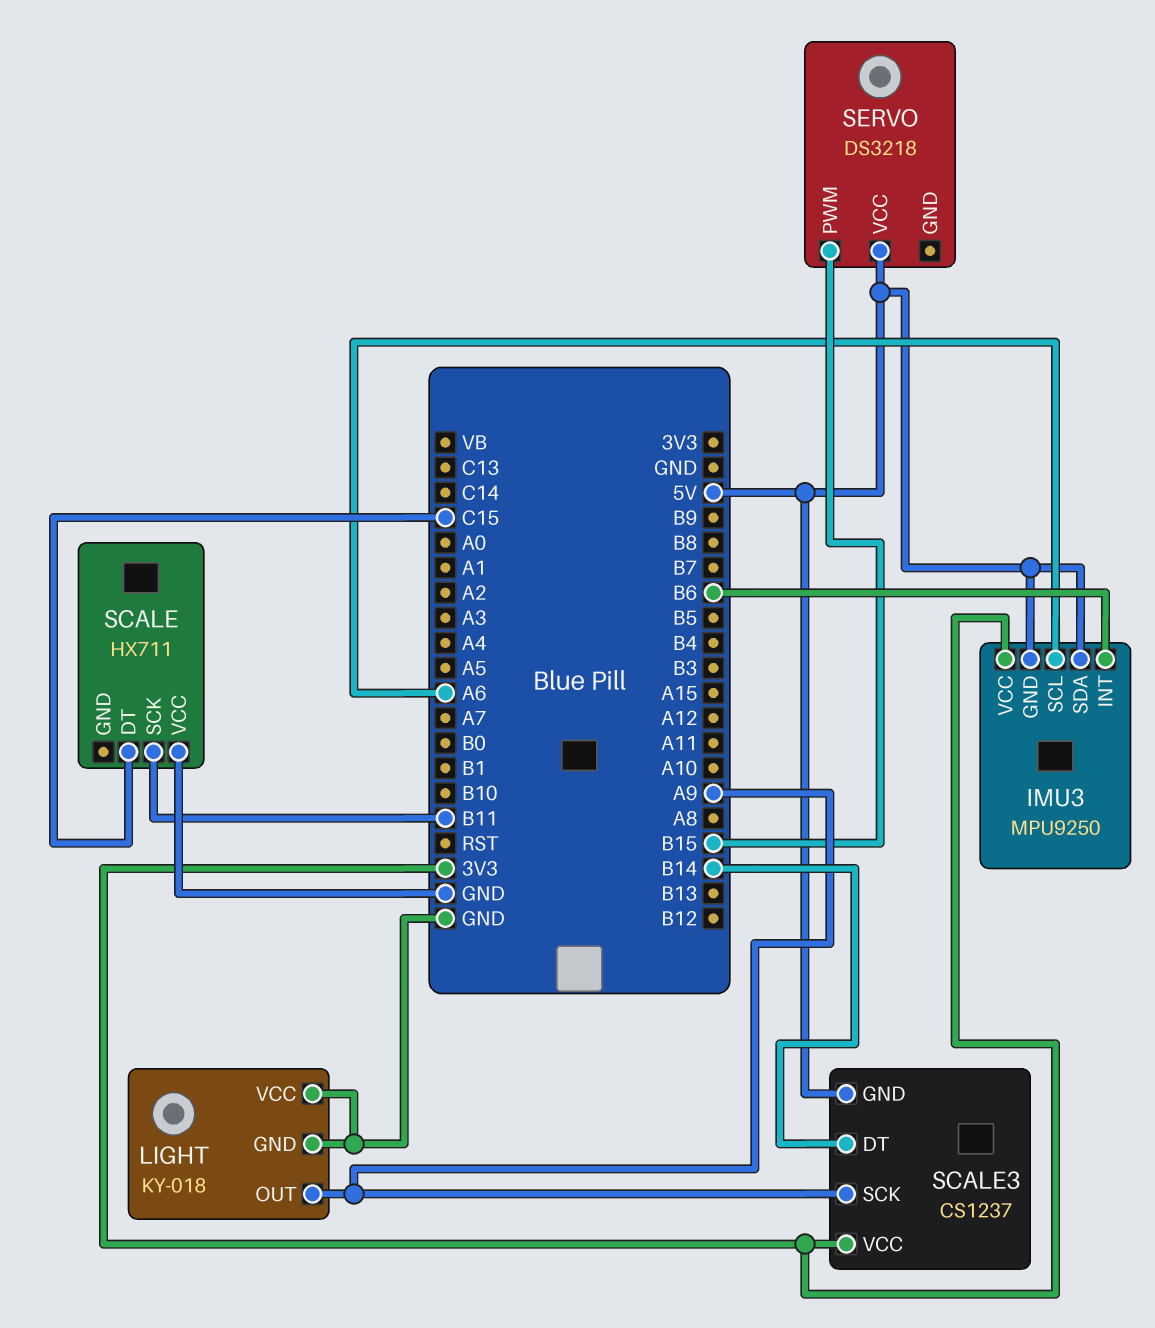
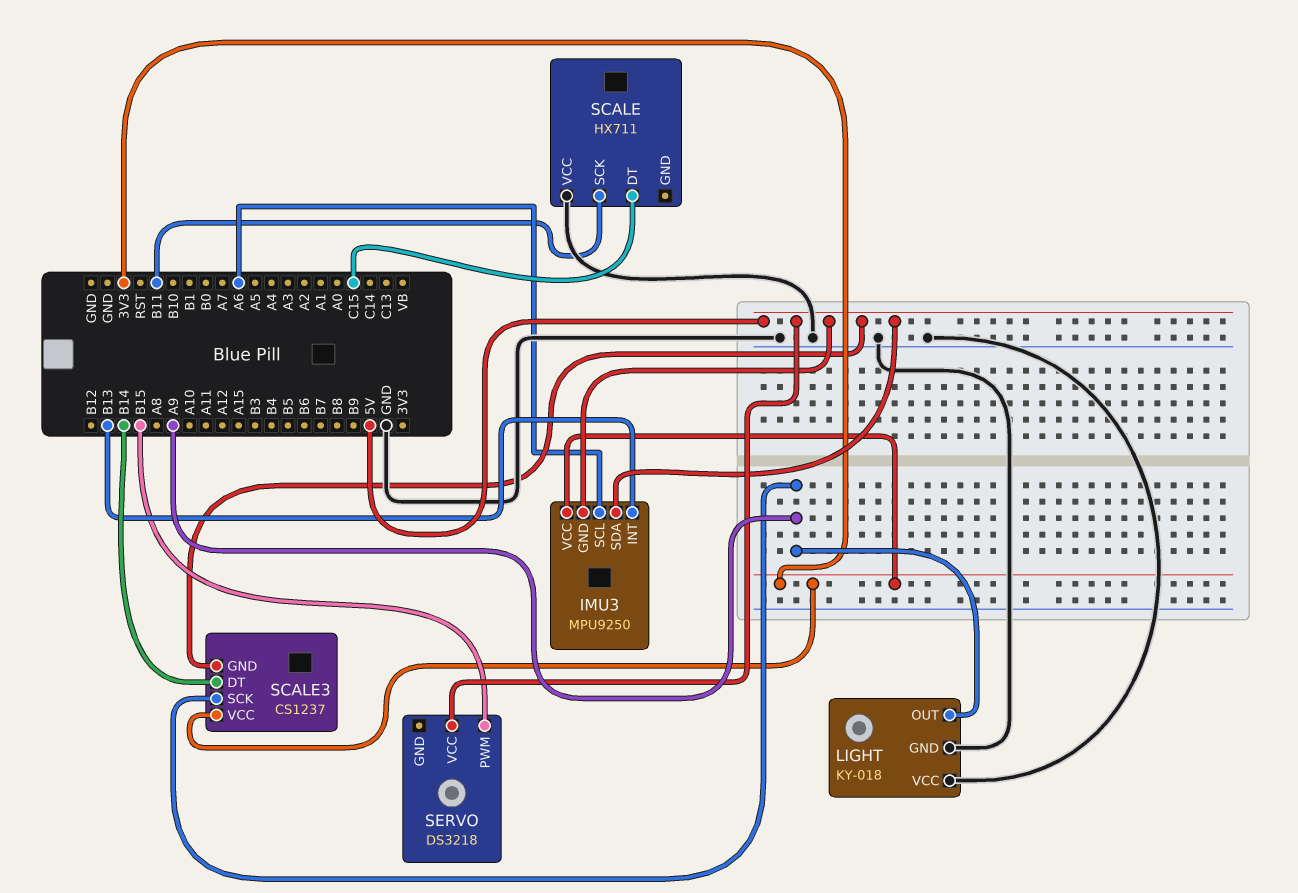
IMU3 pin INT: B6 -> B13

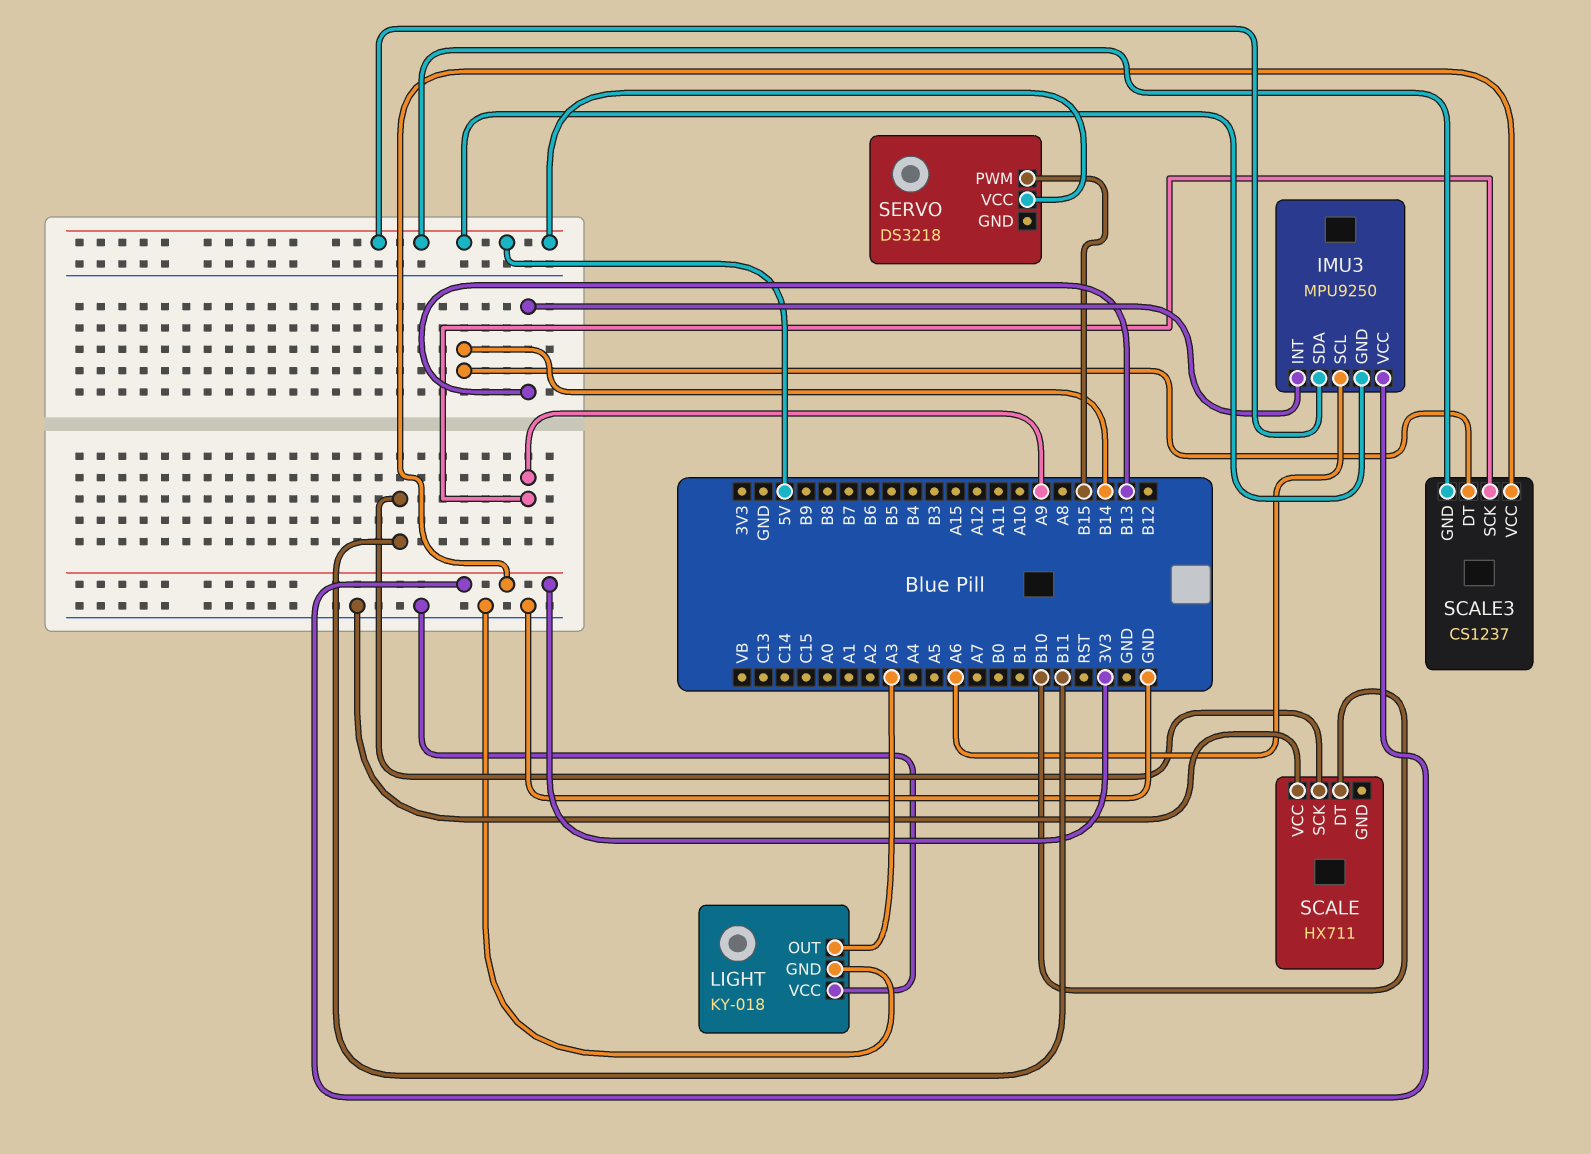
LIGHT pin OUT: A9 -> A3
SCALE pin DT: C15 -> B10

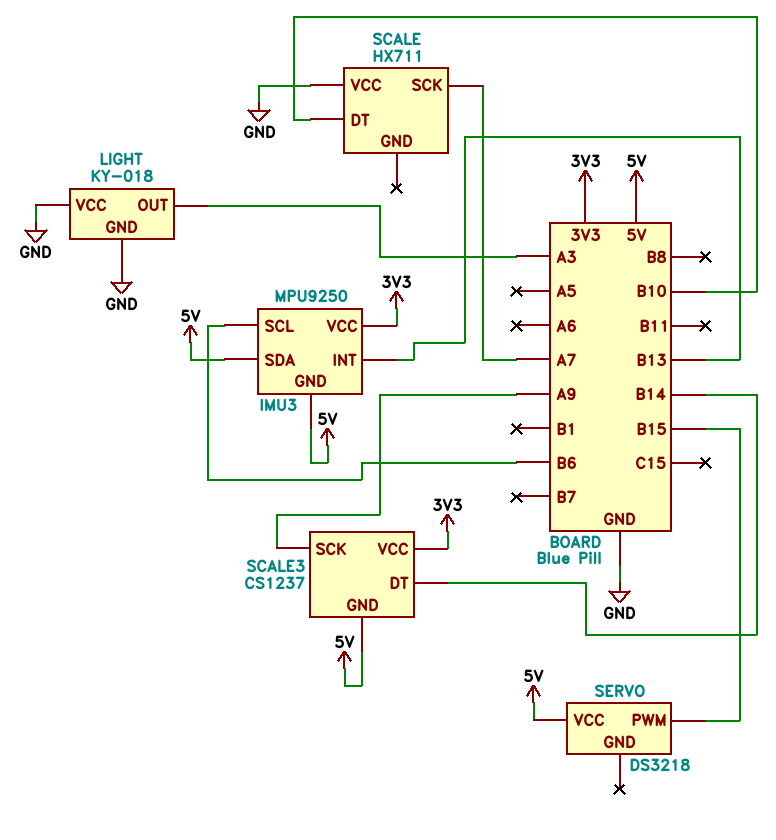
IMU3 pin SCL: A6 -> B6
SCALE pin SCK: B11 -> A7

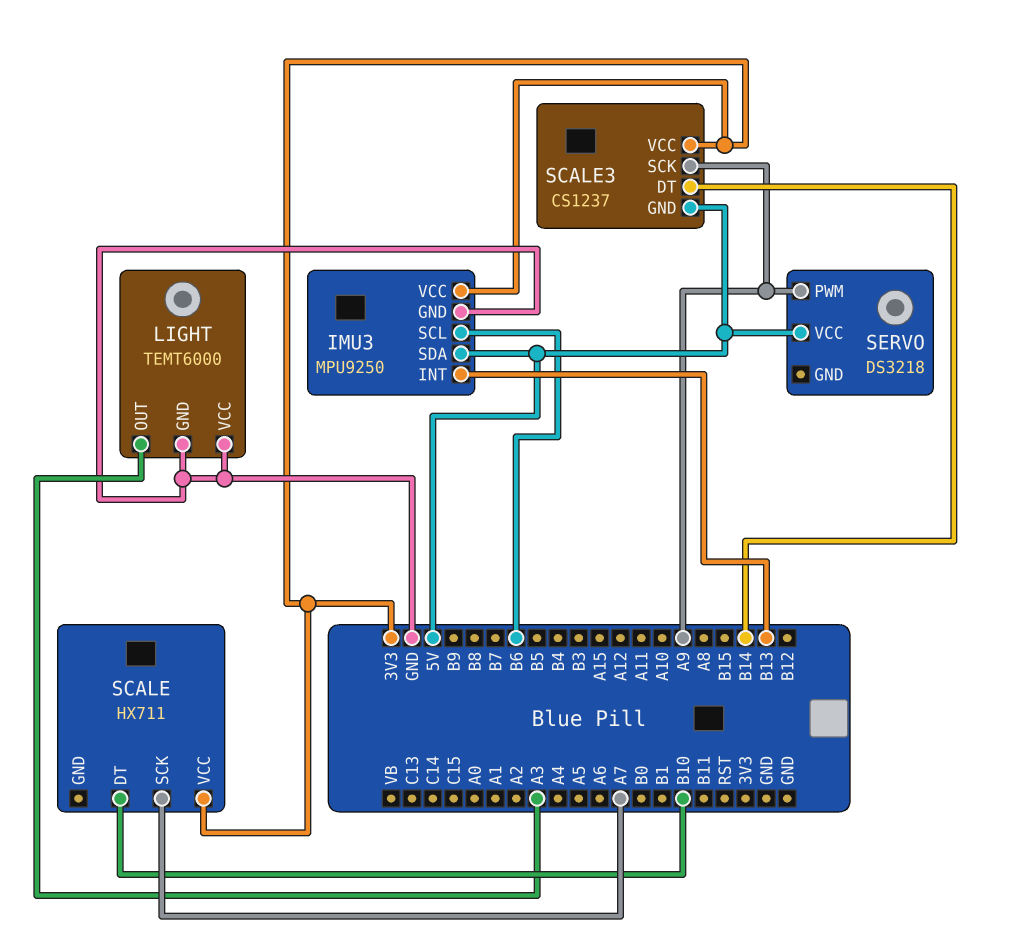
IMU3 pin GND: 5V -> GND
LIGHT: KY-018 -> TEMT6000
SCALE pin VCC: GND -> 3V3
SERVO pin PWM: B15 -> A9

